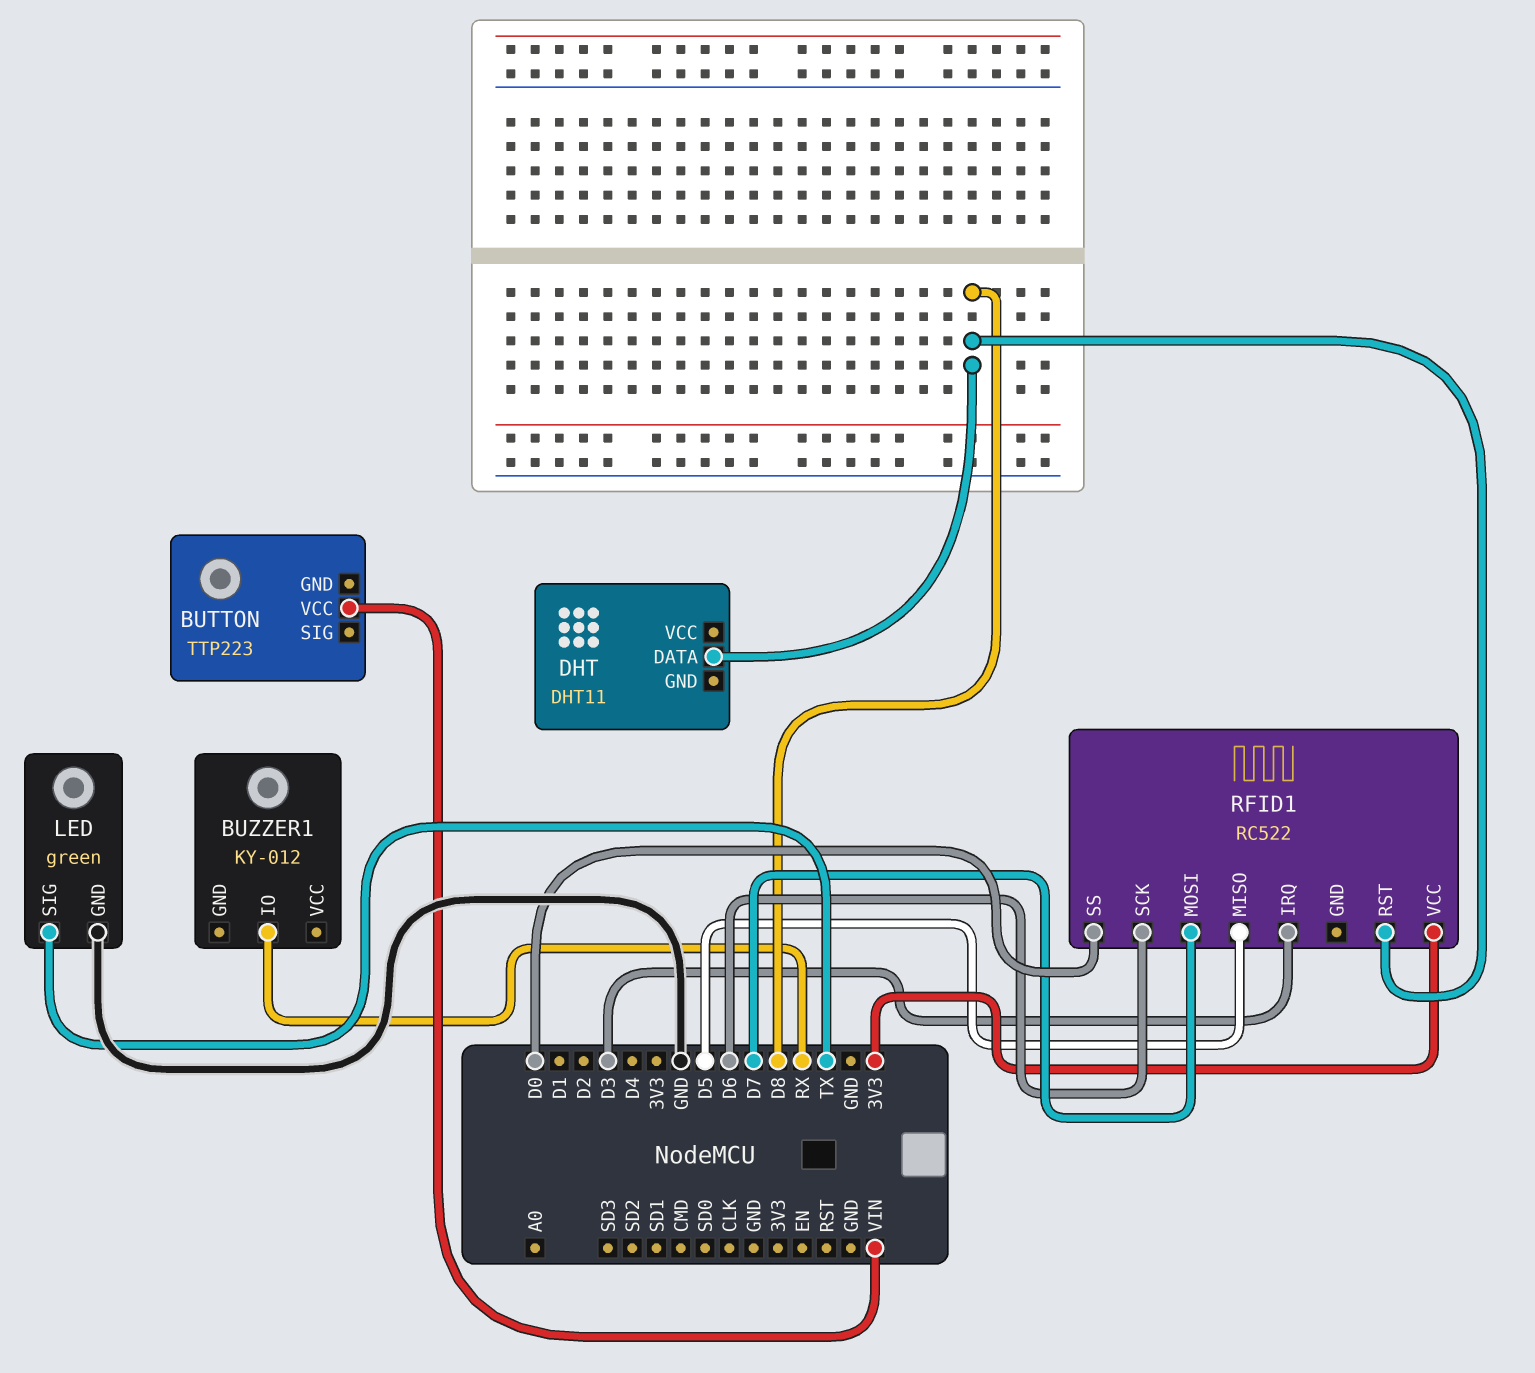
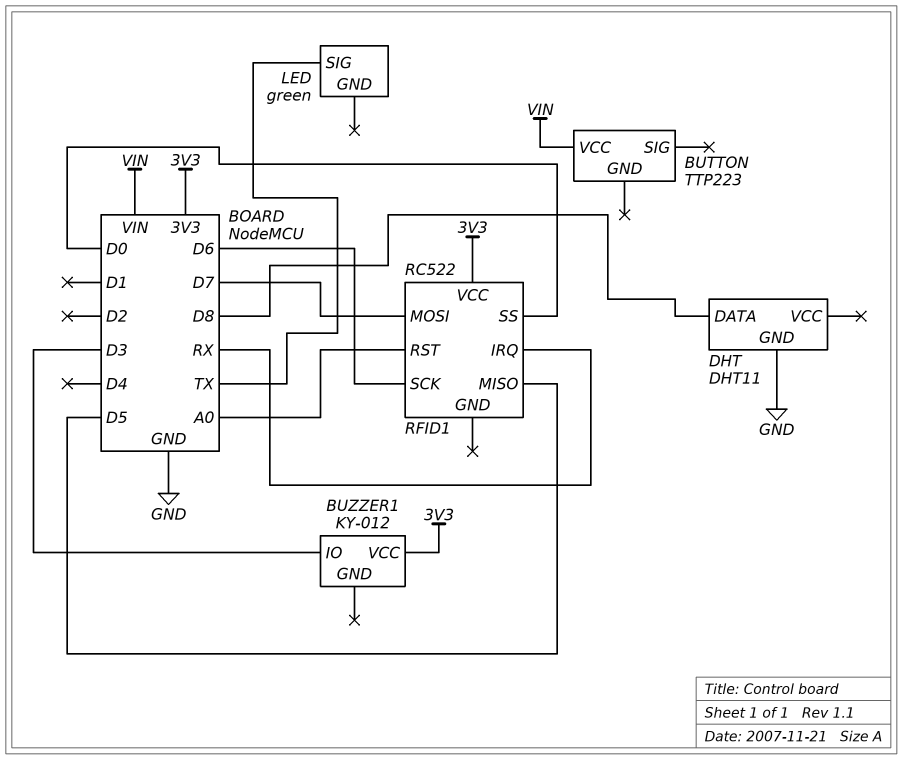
BUZZER1 pin IO: RX -> D3
BUZZER1 pin VCC: none -> 3V3
DHT pin GND: none -> GND
LED pin GND: GND -> none
RFID1 pin IRQ: D3 -> RX
RFID1 pin RST: D8 -> A0

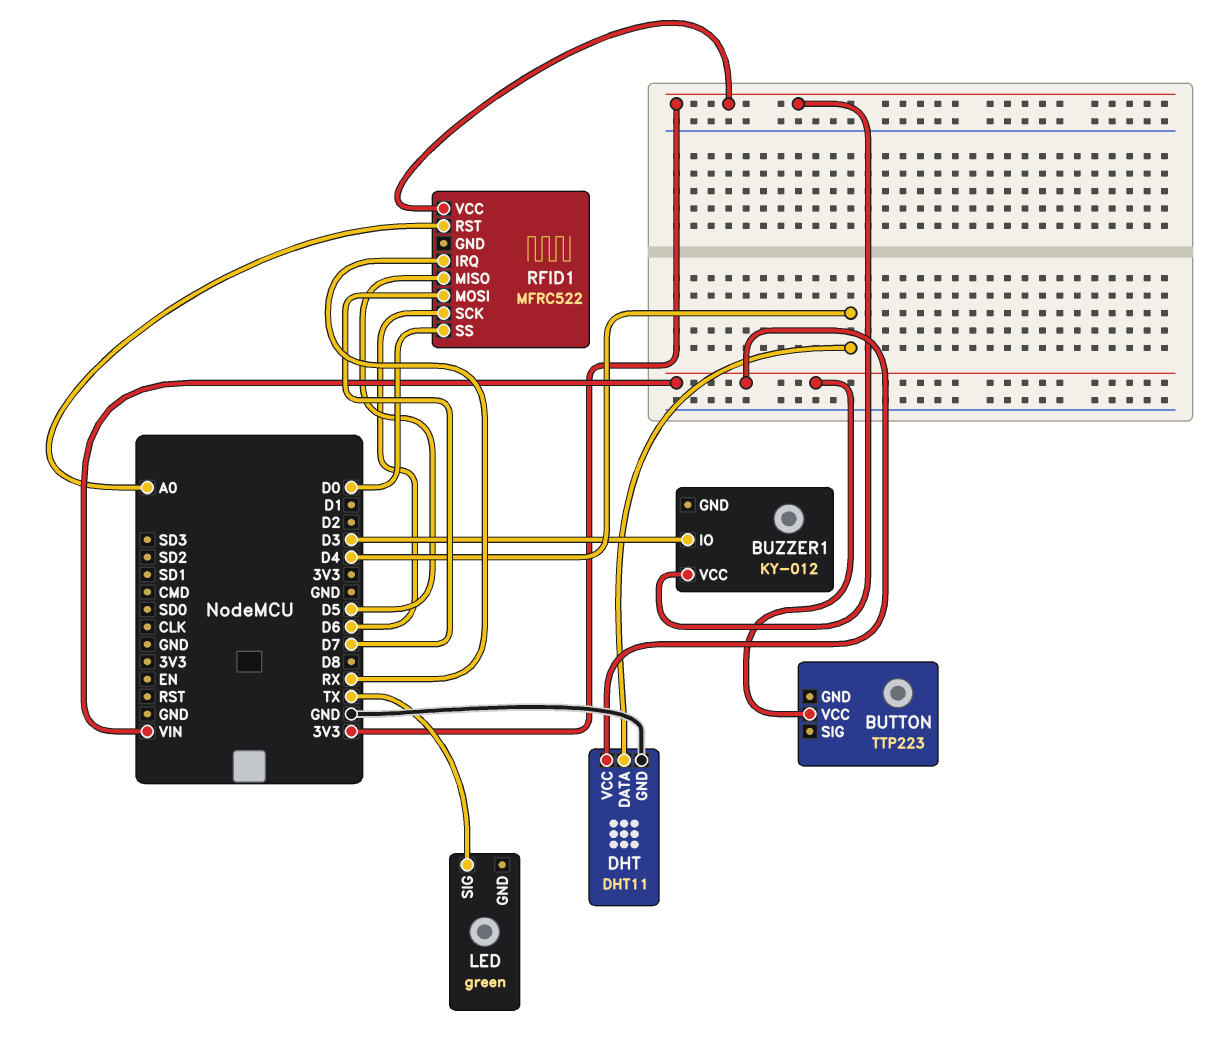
DHT pin DATA: D8 -> D4
DHT pin VCC: none -> VIN
RFID1: RC522 -> MFRC522

